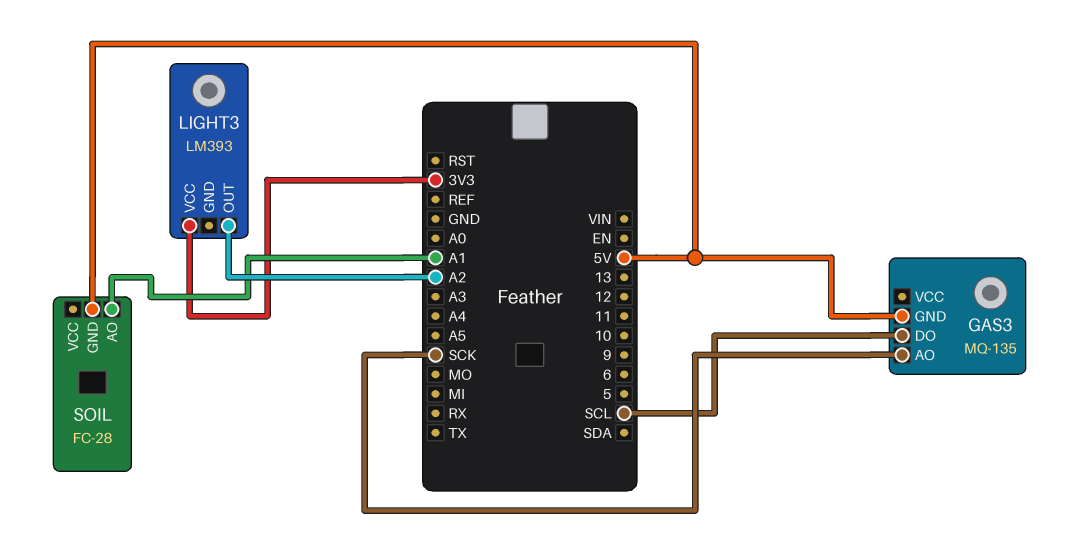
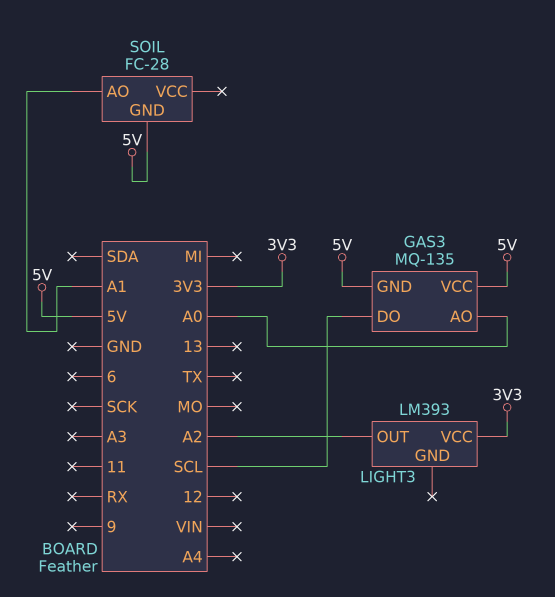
GAS3 pin AO: SCK -> A0
GAS3 pin VCC: none -> 5V

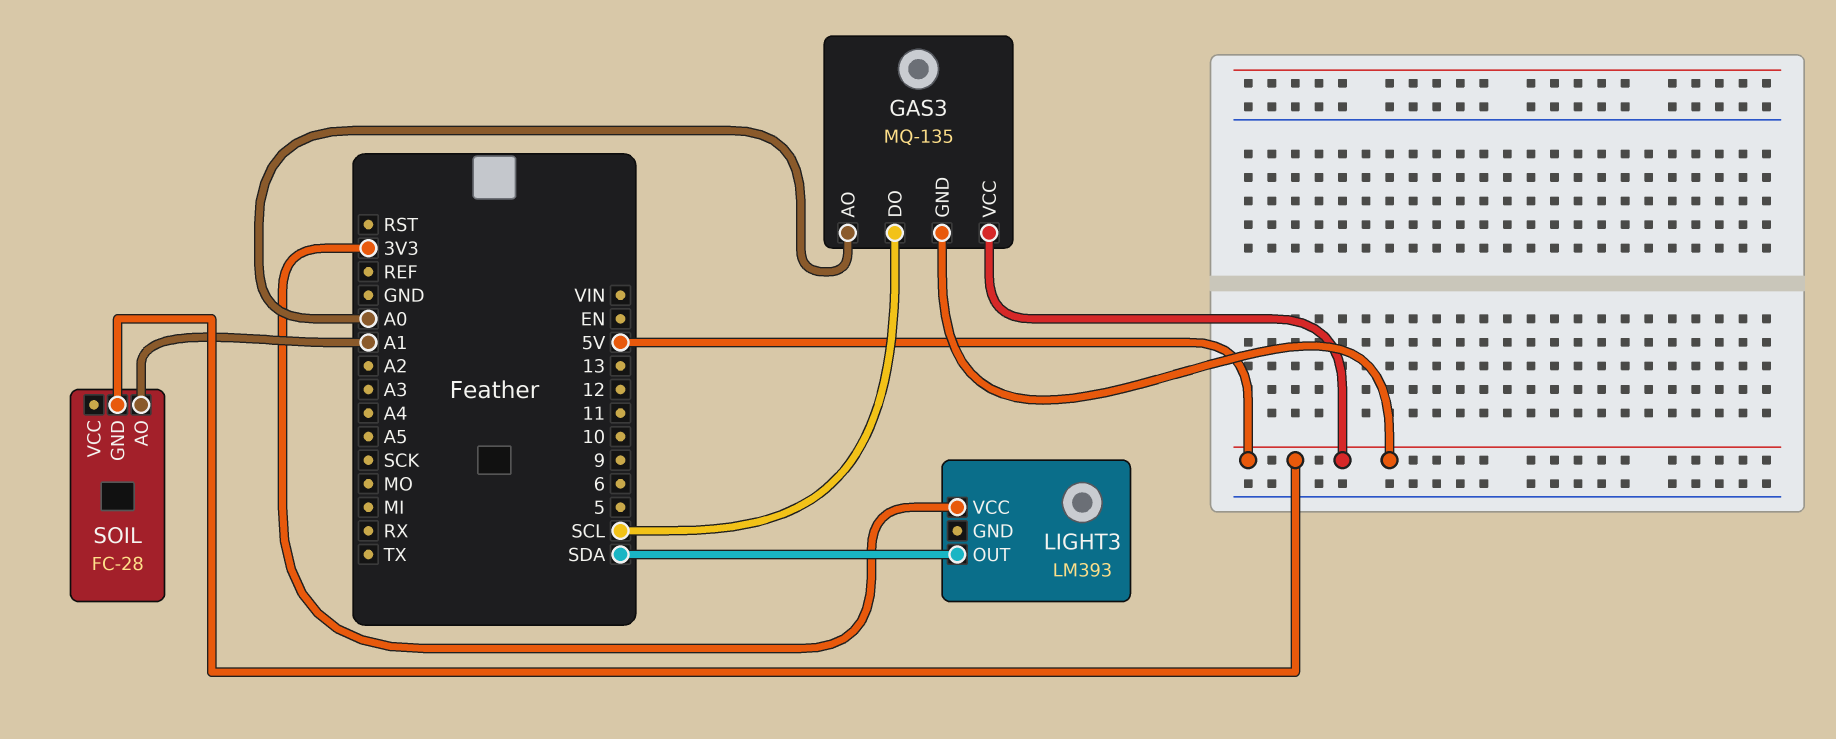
LIGHT3 pin OUT: A2 -> SDA

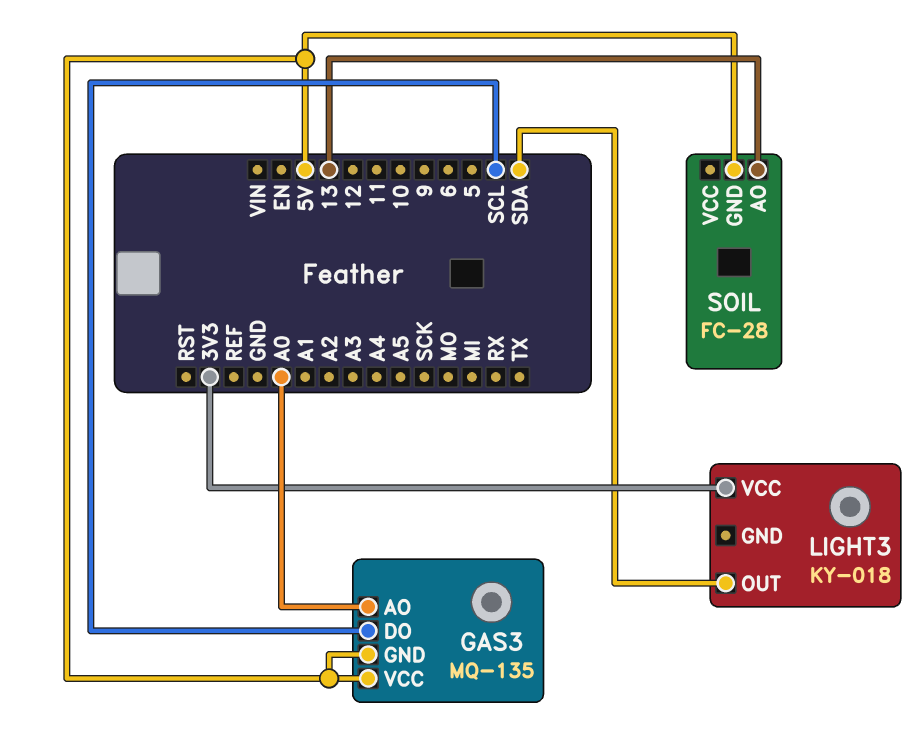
LIGHT3: LM393 -> KY-018
SOIL pin AO: A1 -> 13

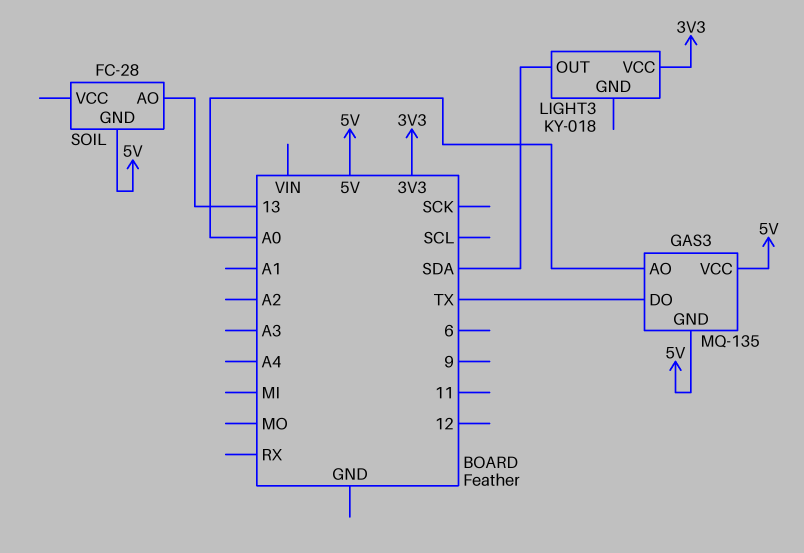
GAS3 pin DO: SCL -> TX

